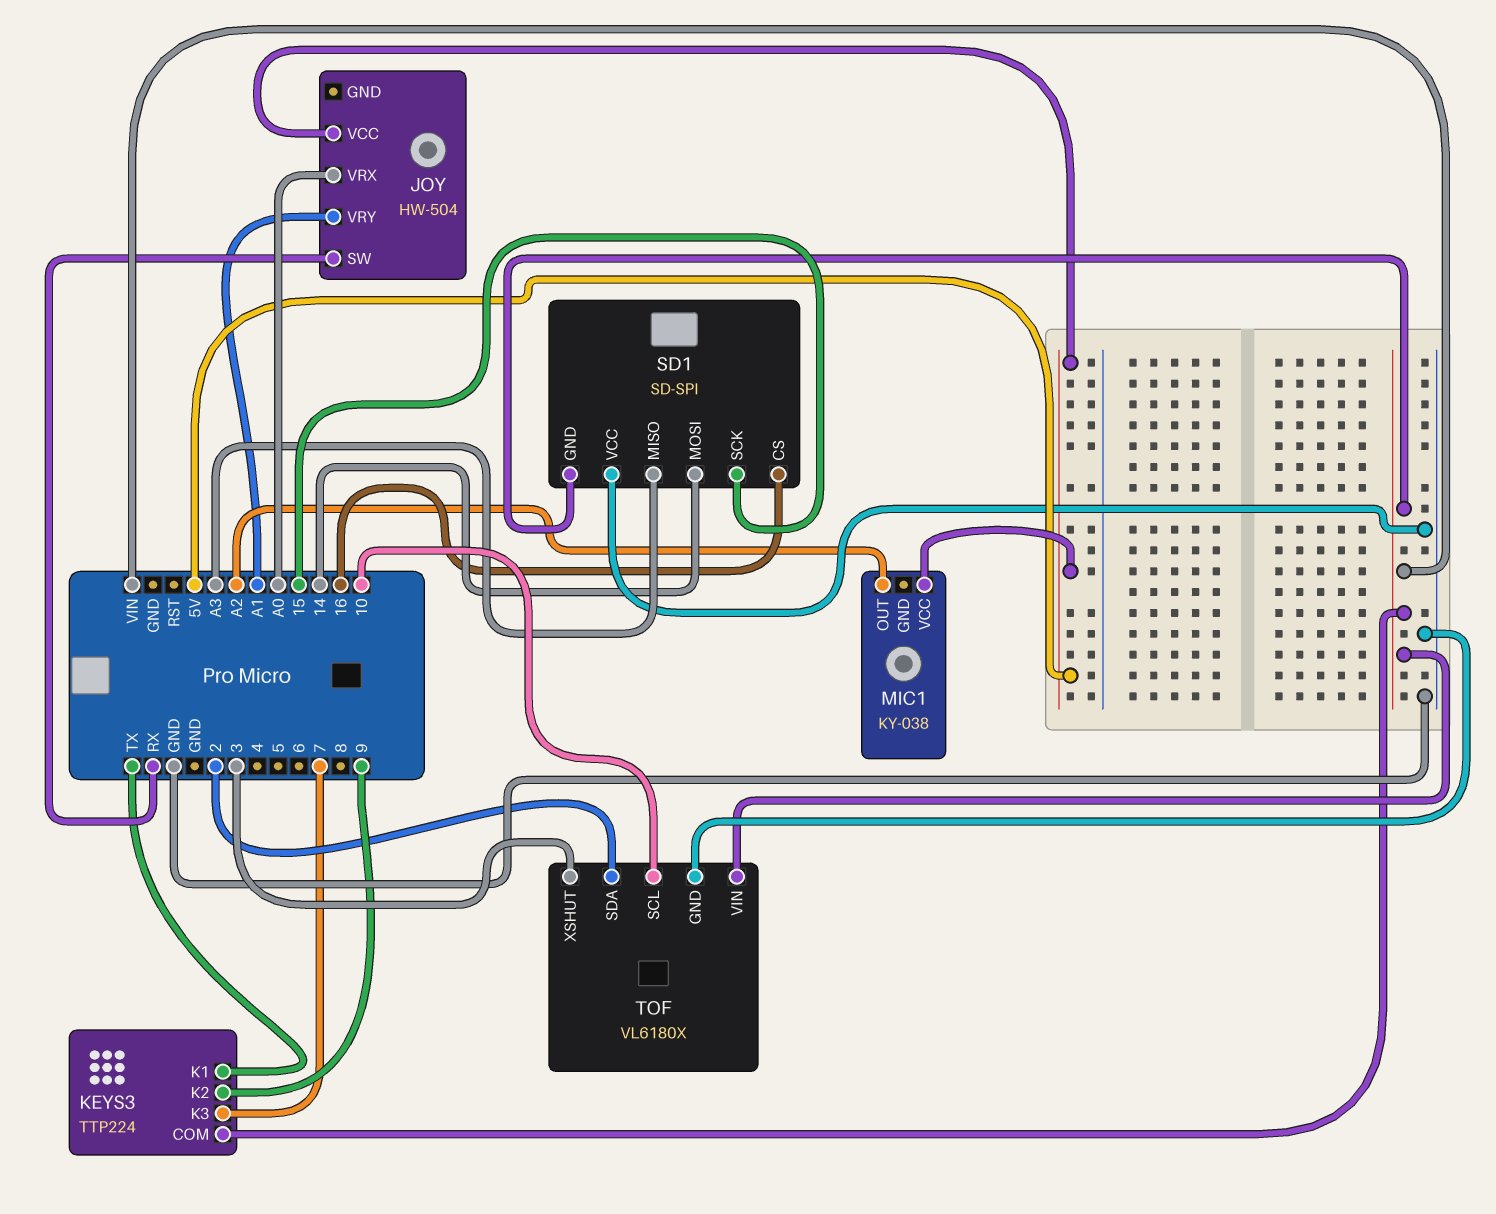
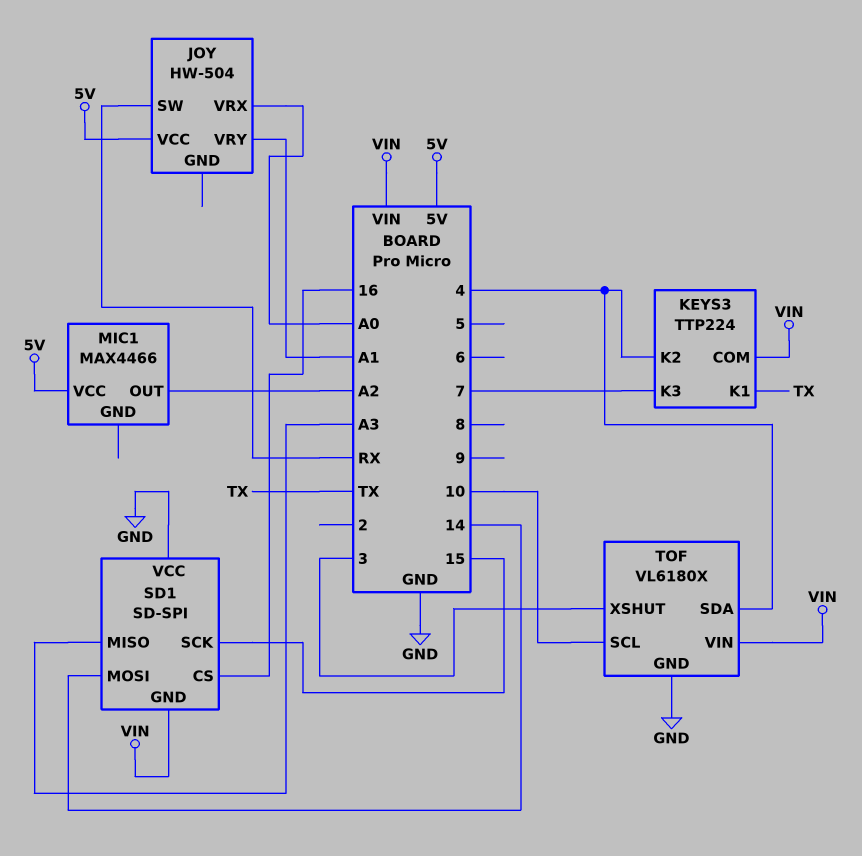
KEYS3 pin K2: 9 -> 4
MIC1: KY-038 -> MAX4466
TOF pin SDA: 2 -> 4

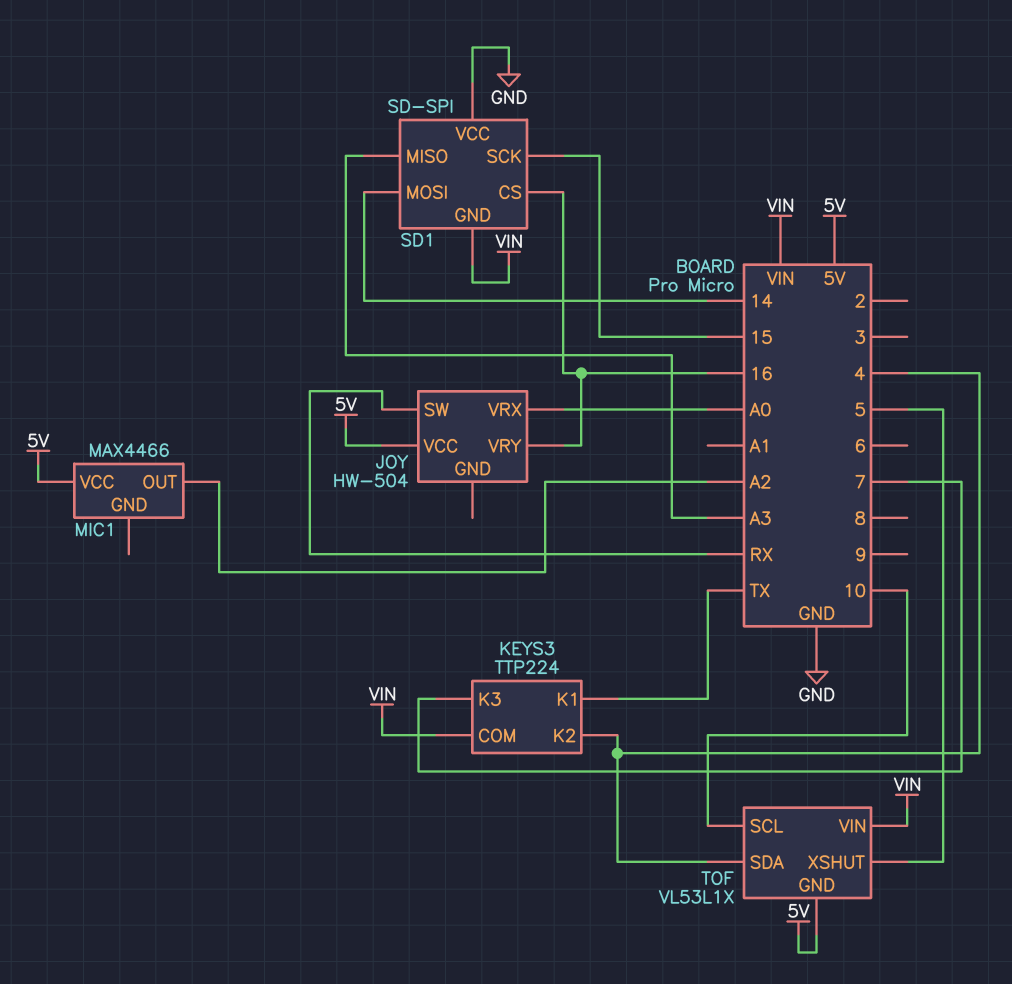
JOY pin VRY: A1 -> 16
TOF: VL6180X -> VL53L1X
TOF pin GND: GND -> 5V
TOF pin XSHUT: 3 -> 5

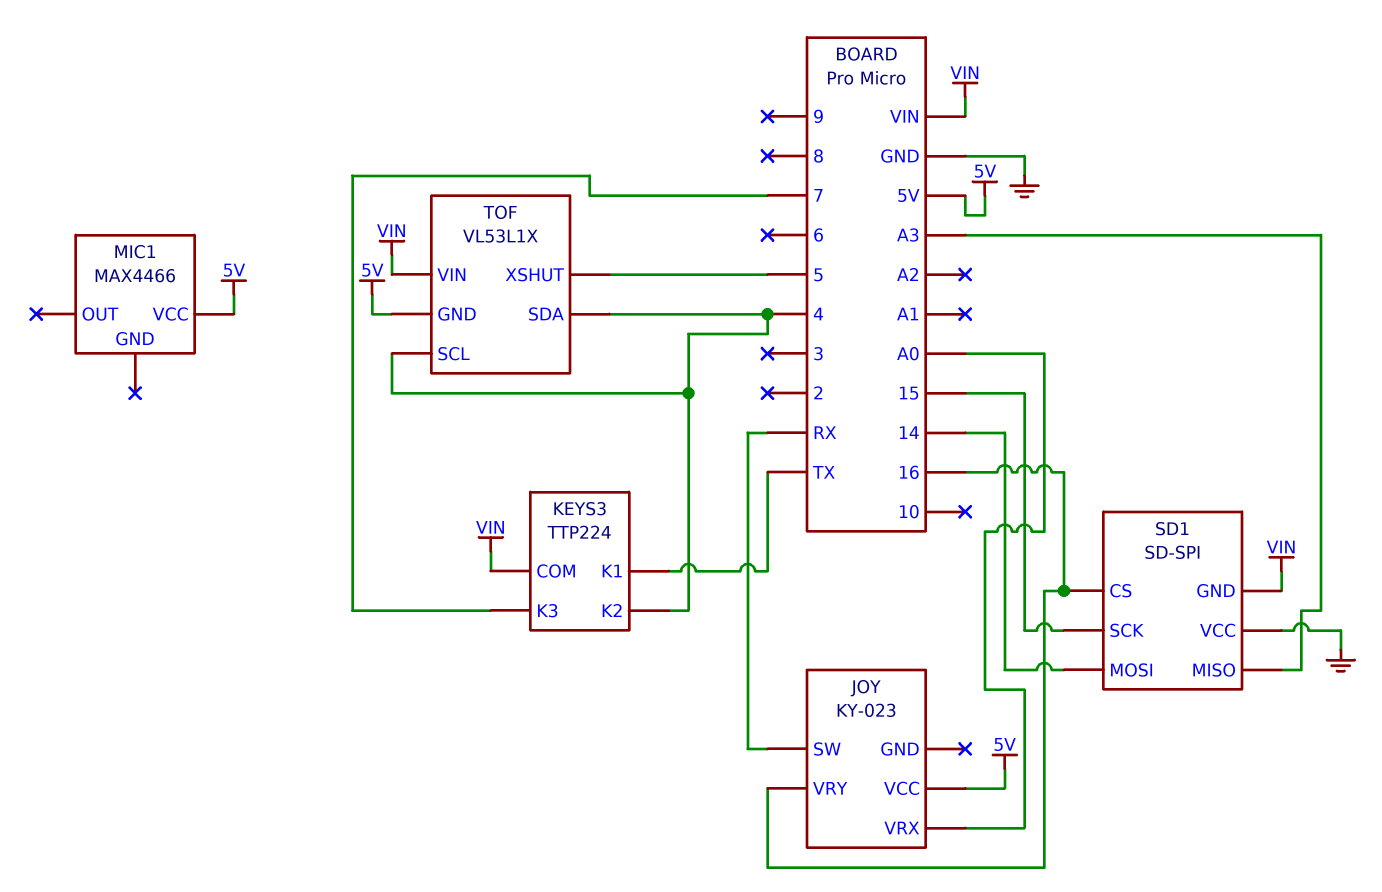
JOY: HW-504 -> KY-023
MIC1 pin OUT: A2 -> none
TOF pin SCL: 10 -> 4

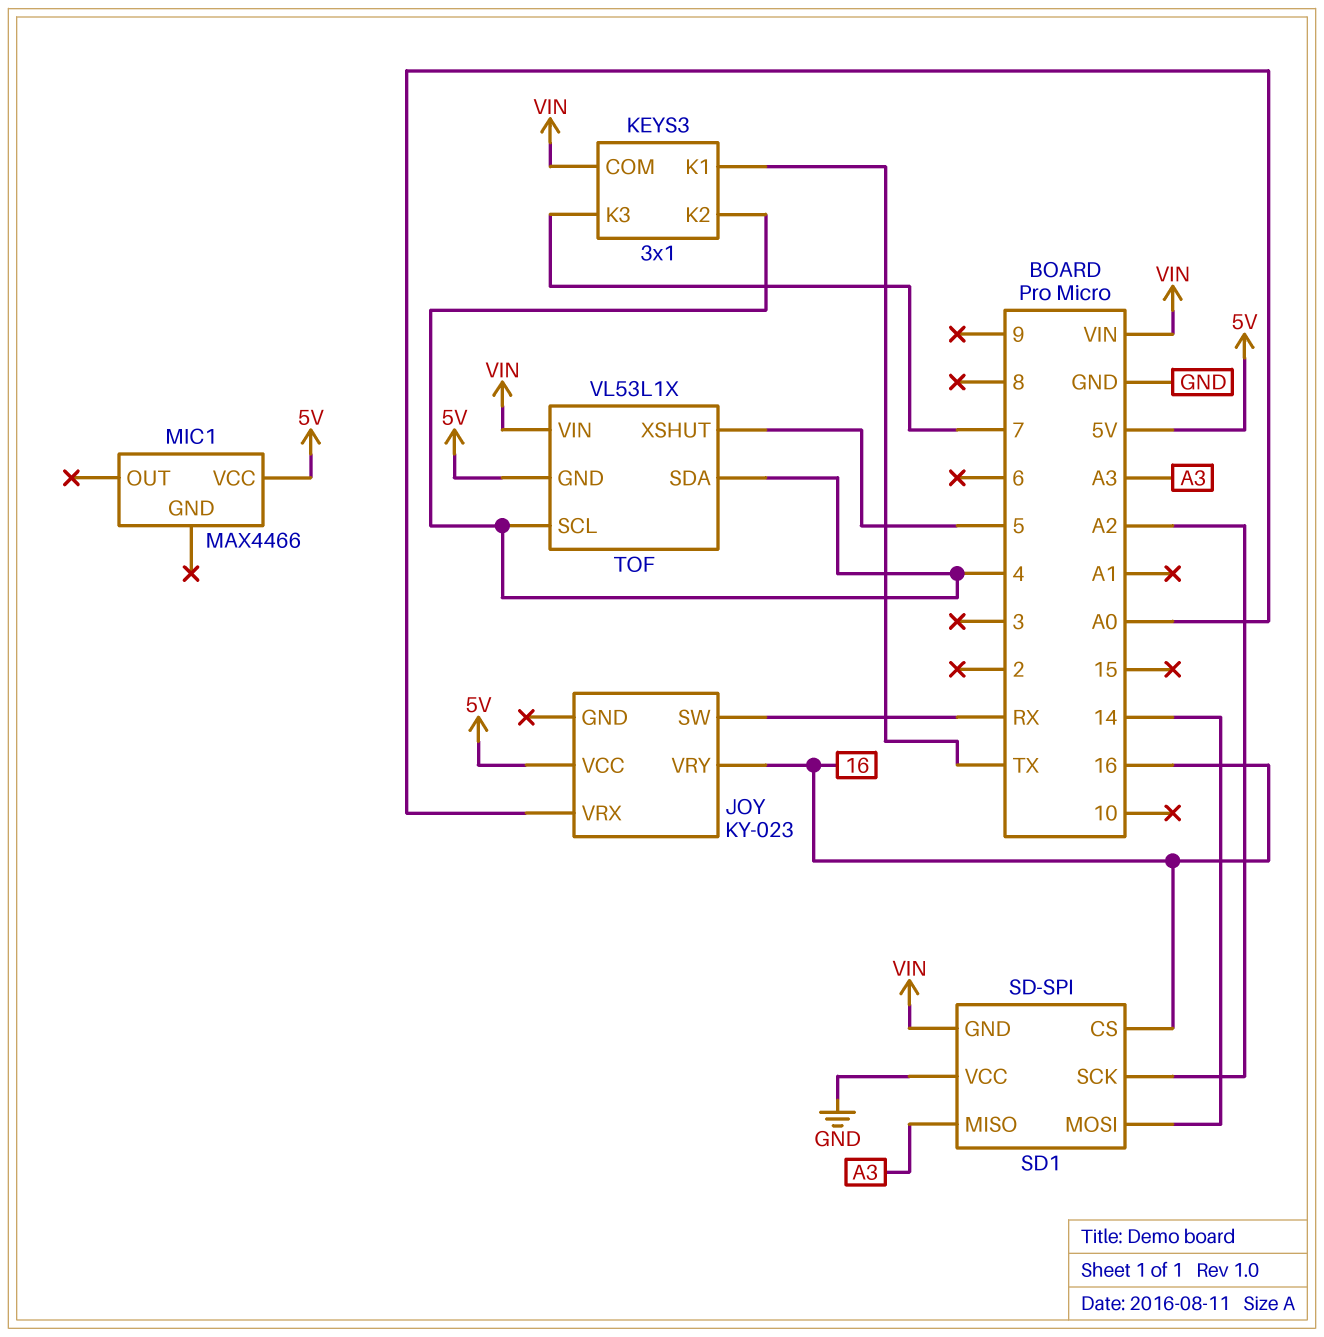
KEYS3: TTP224 -> 3x1
SD1 pin SCK: 15 -> A2

